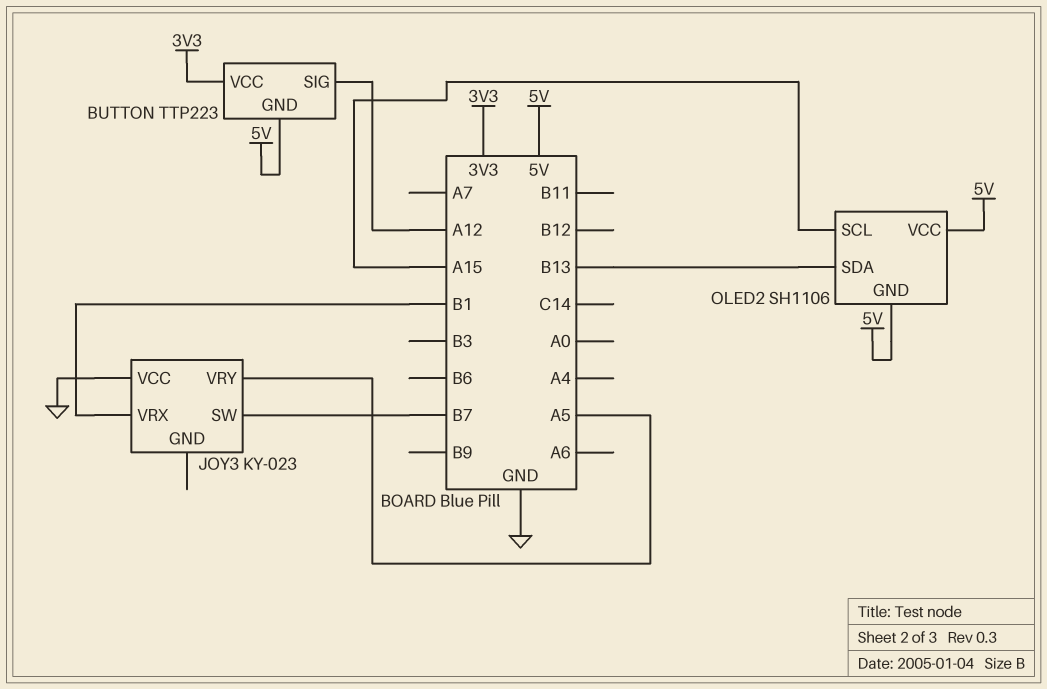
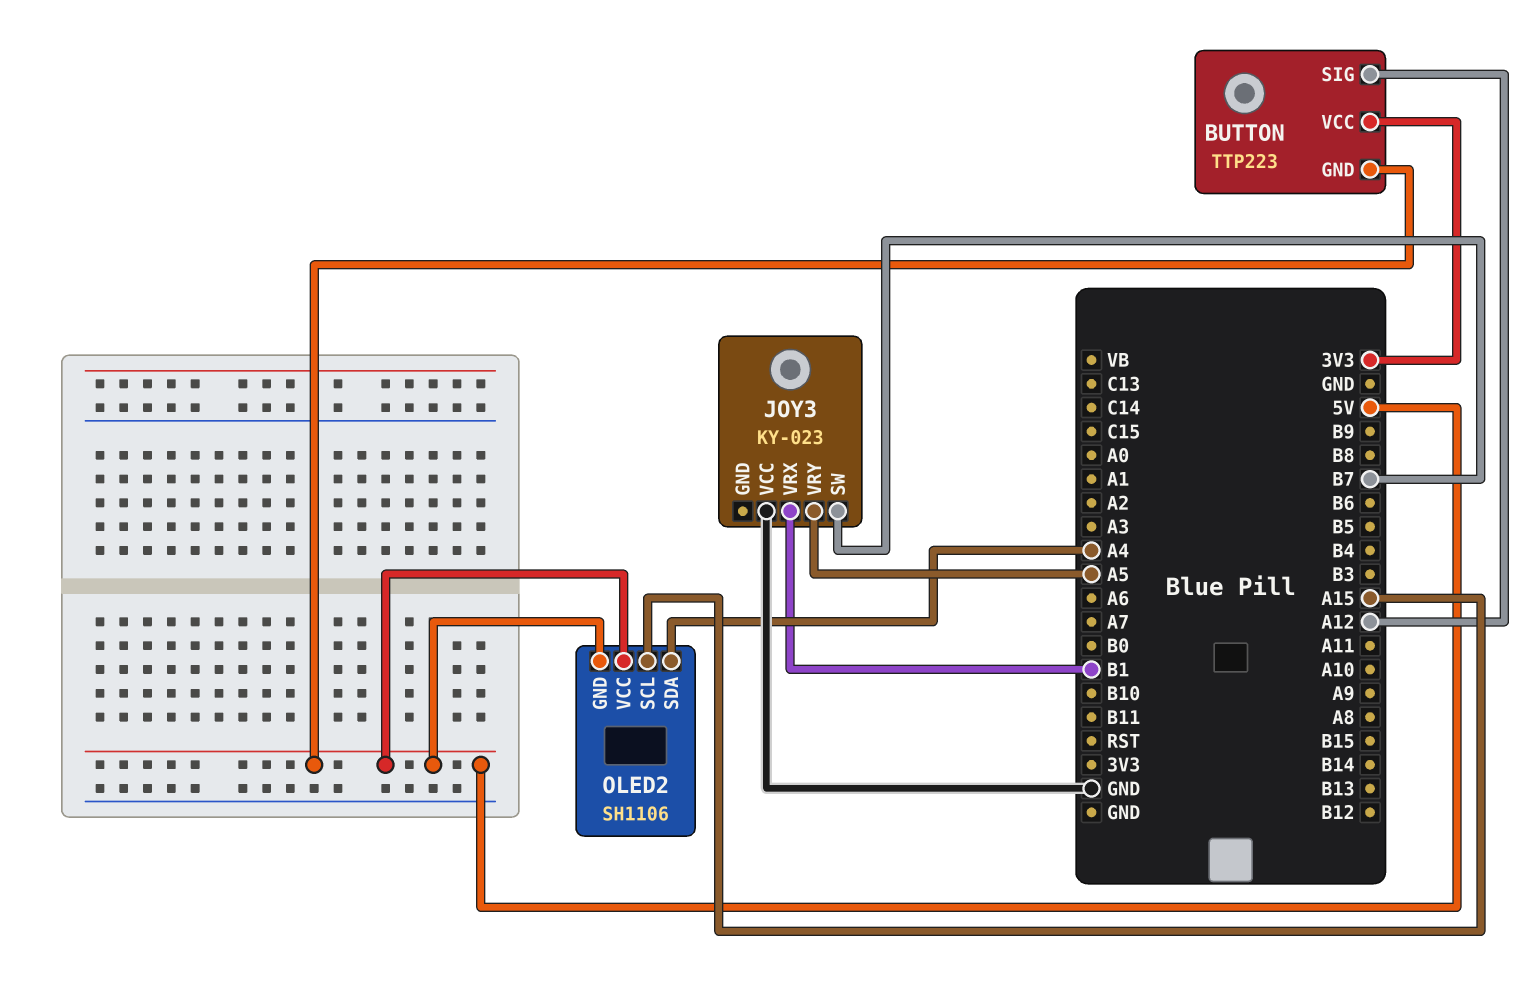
OLED2 pin SDA: B13 -> A4

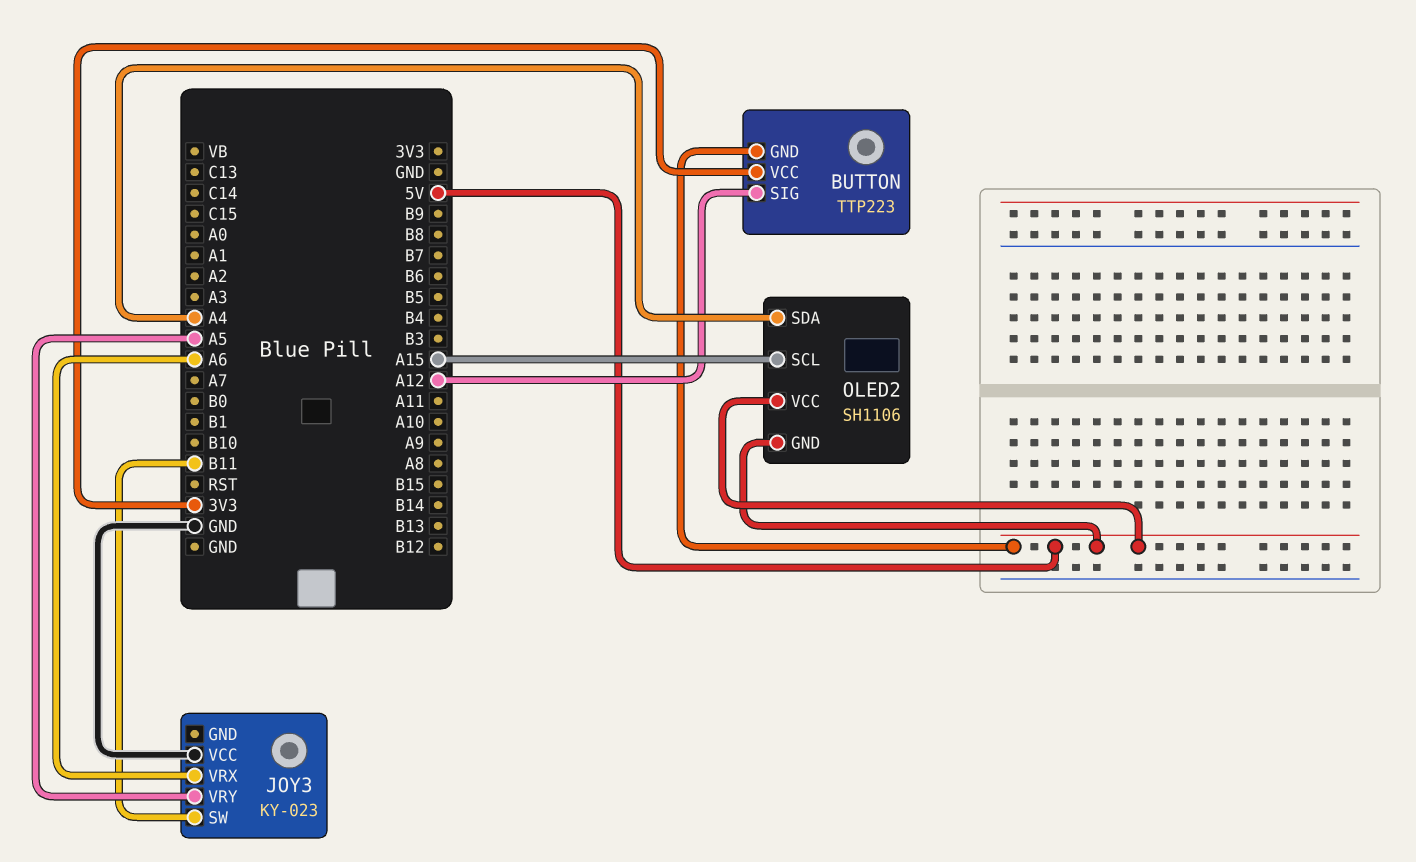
JOY3 pin SW: B7 -> B11
JOY3 pin VRX: B1 -> A6

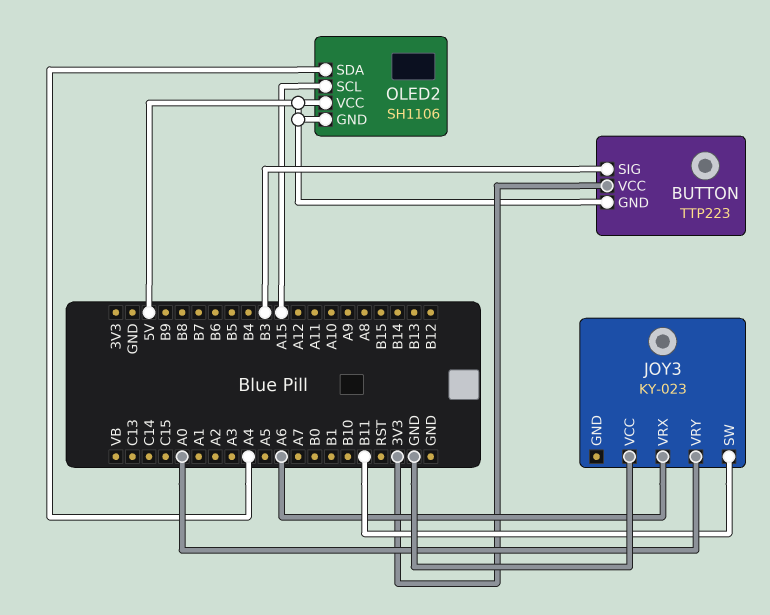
BUTTON pin SIG: A12 -> B3
JOY3 pin VRY: A5 -> A0

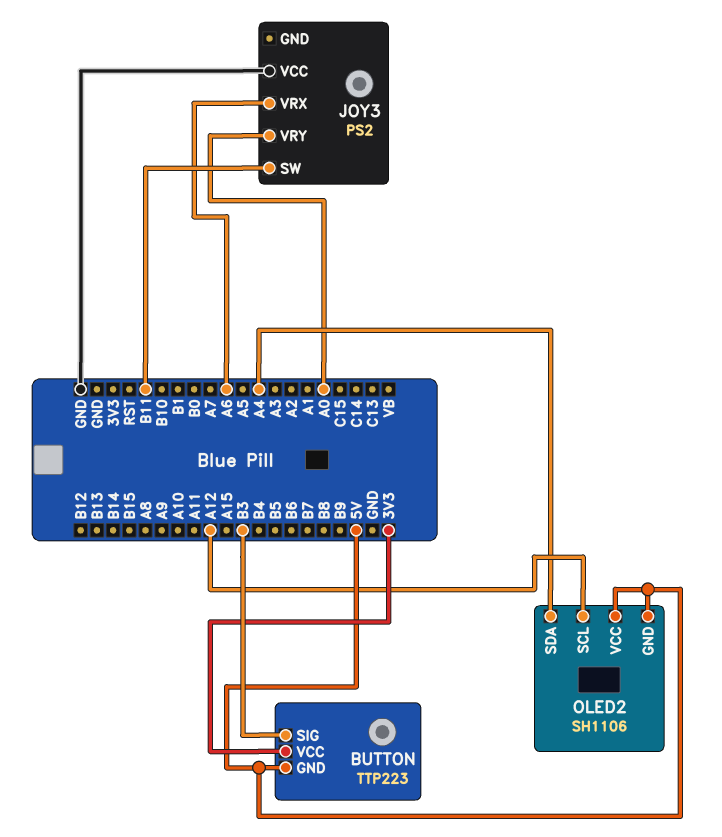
JOY3: KY-023 -> PS2
OLED2 pin SCL: A15 -> A12

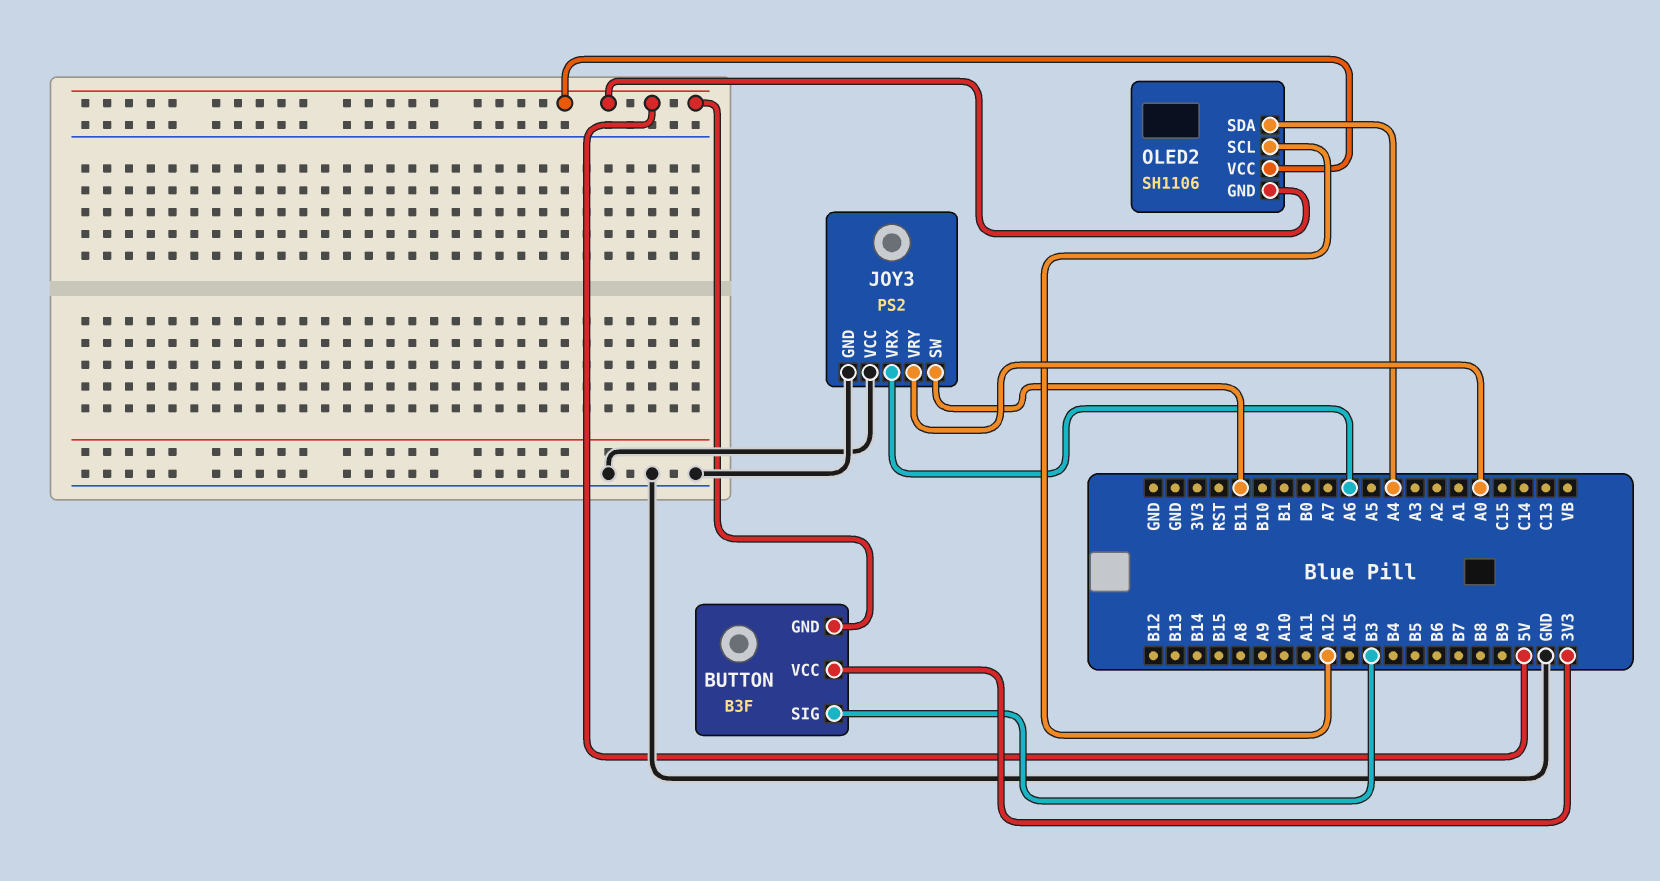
BUTTON: TTP223 -> B3F
JOY3 pin GND: none -> GND

